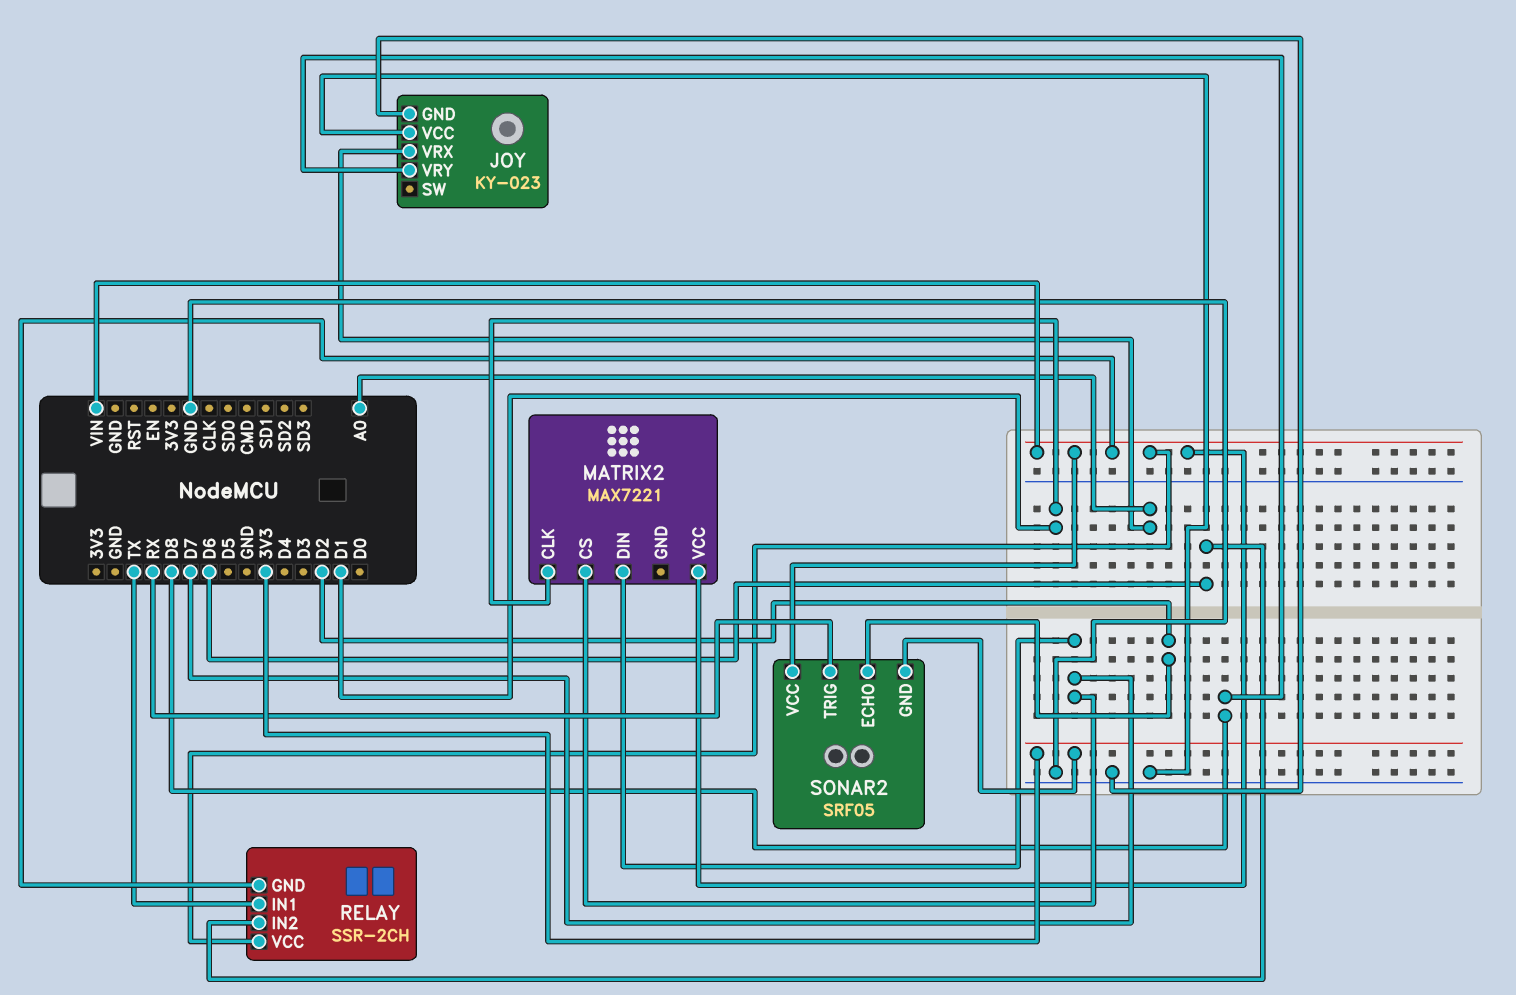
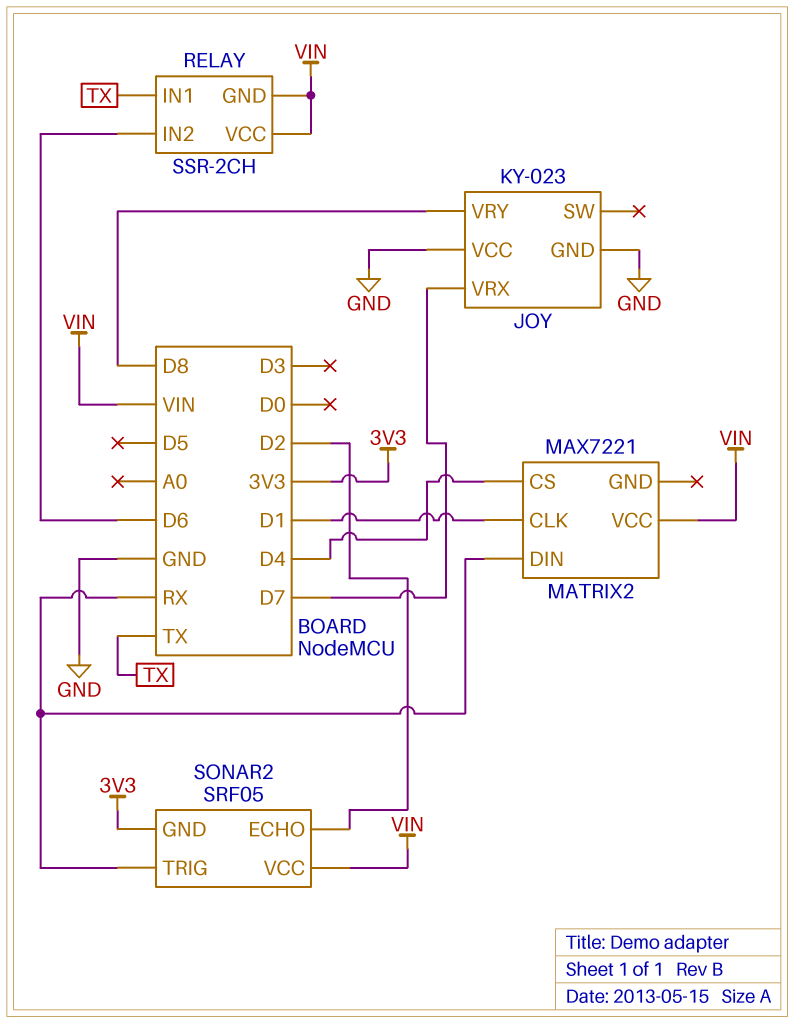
JOY pin VRX: A0 -> D7
MATRIX2 pin CS: D7 -> D4
MATRIX2 pin DIN: D7 -> RX

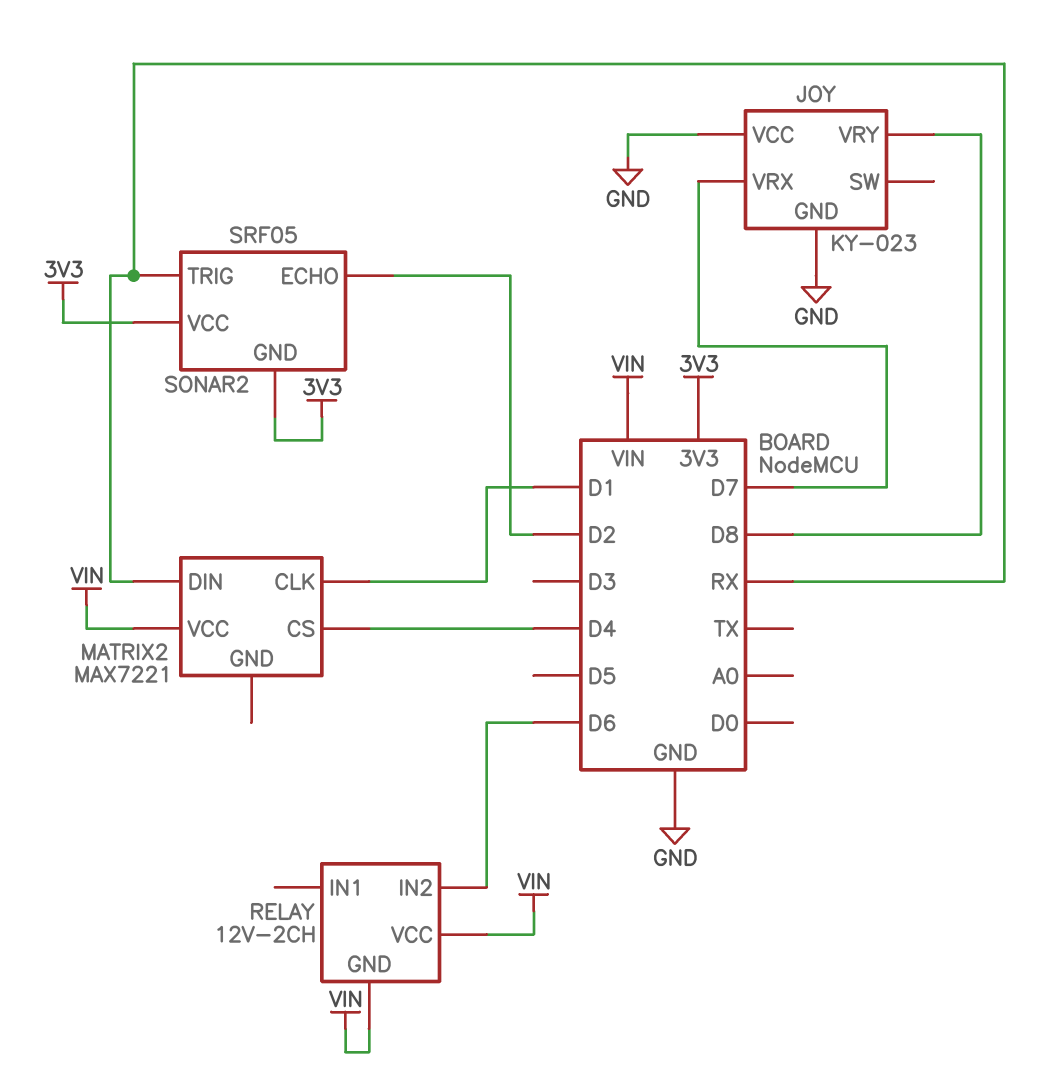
RELAY: SSR-2CH -> 12V-2CH
RELAY pin IN1: TX -> none
SONAR2 pin VCC: VIN -> 3V3

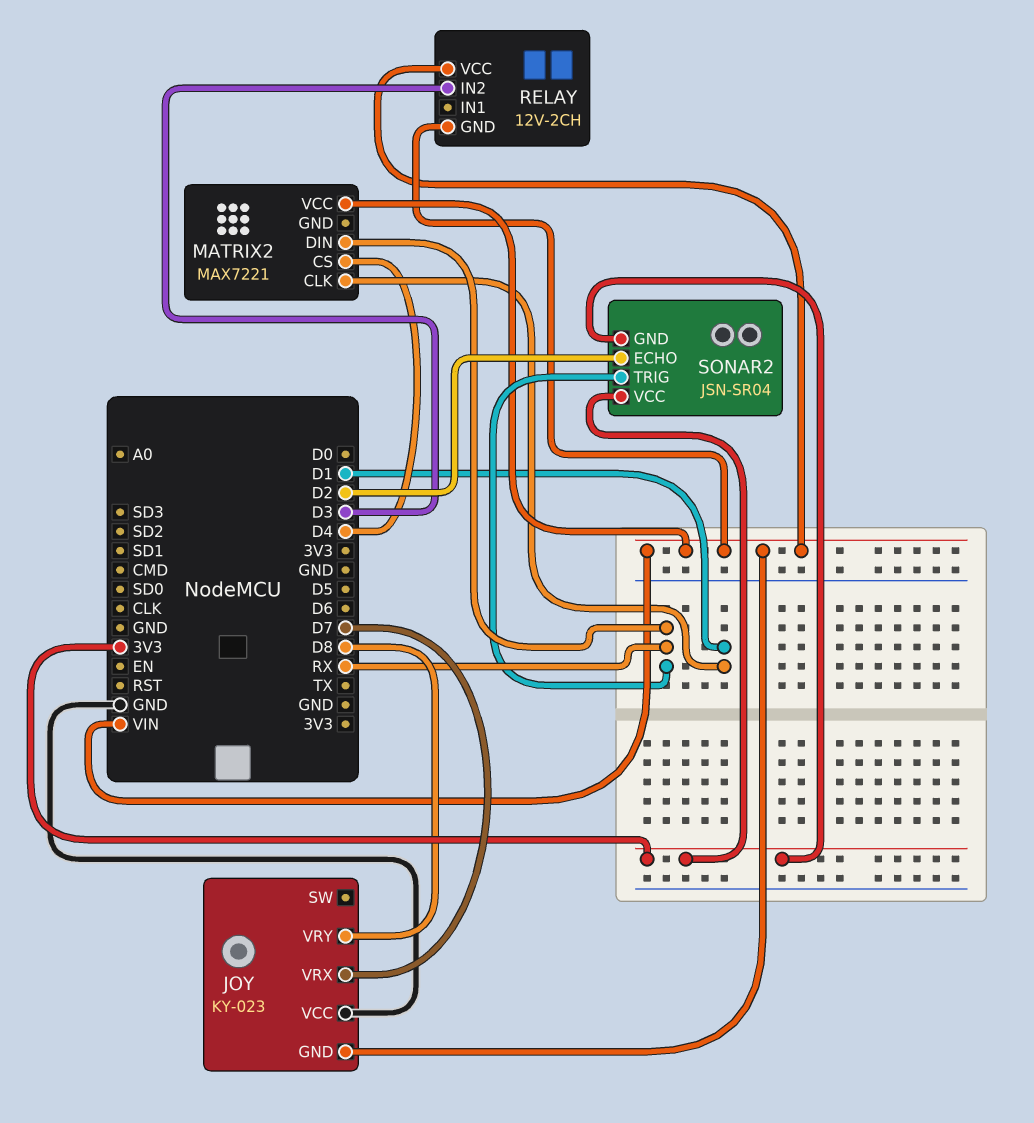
JOY pin GND: GND -> VIN
RELAY pin IN2: D6 -> D3
SONAR2: SRF05 -> JSN-SR04

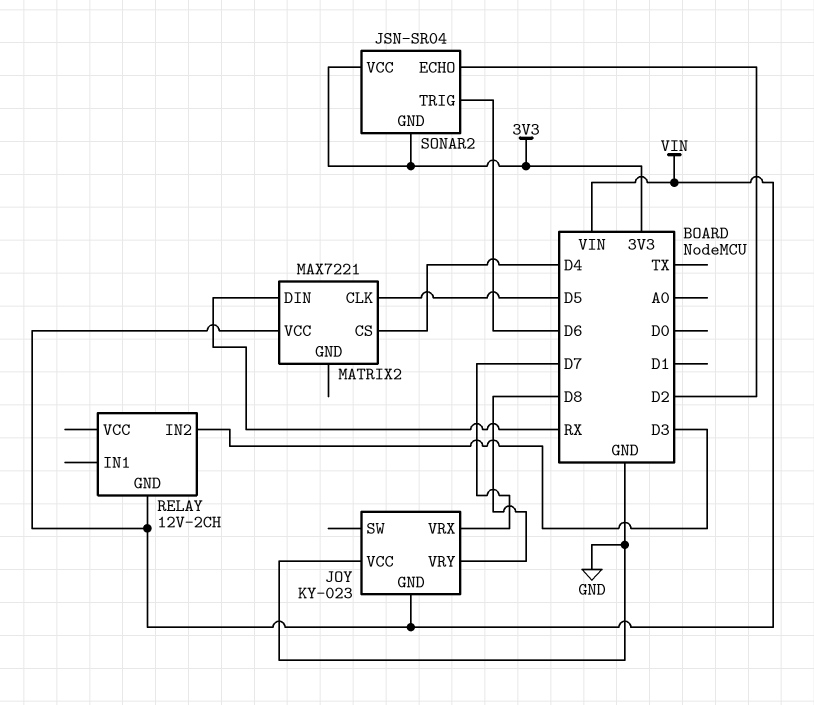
MATRIX2 pin CLK: D1 -> D5
RELAY pin VCC: VIN -> none
SONAR2 pin TRIG: RX -> D6

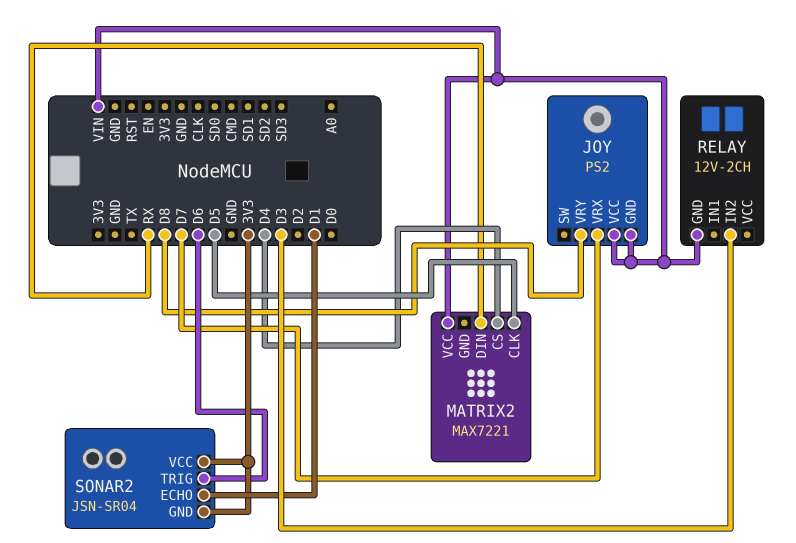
JOY: KY-023 -> PS2
JOY pin VCC: GND -> VIN
SONAR2 pin ECHO: D2 -> D1

